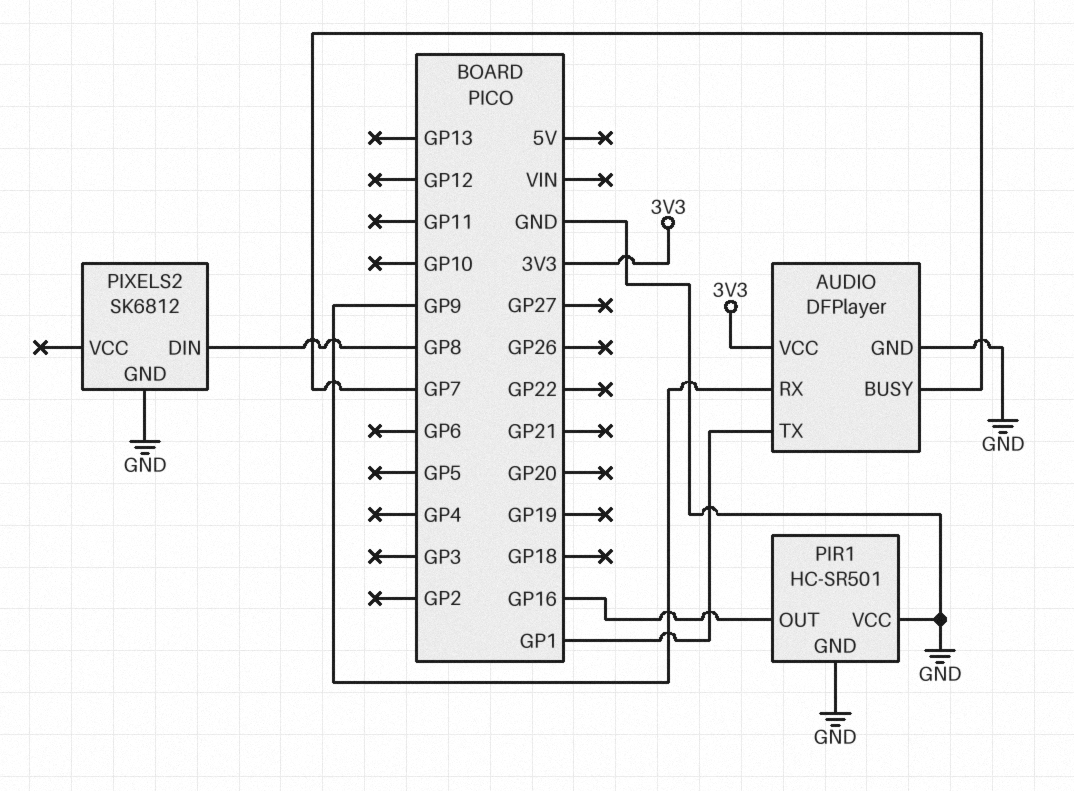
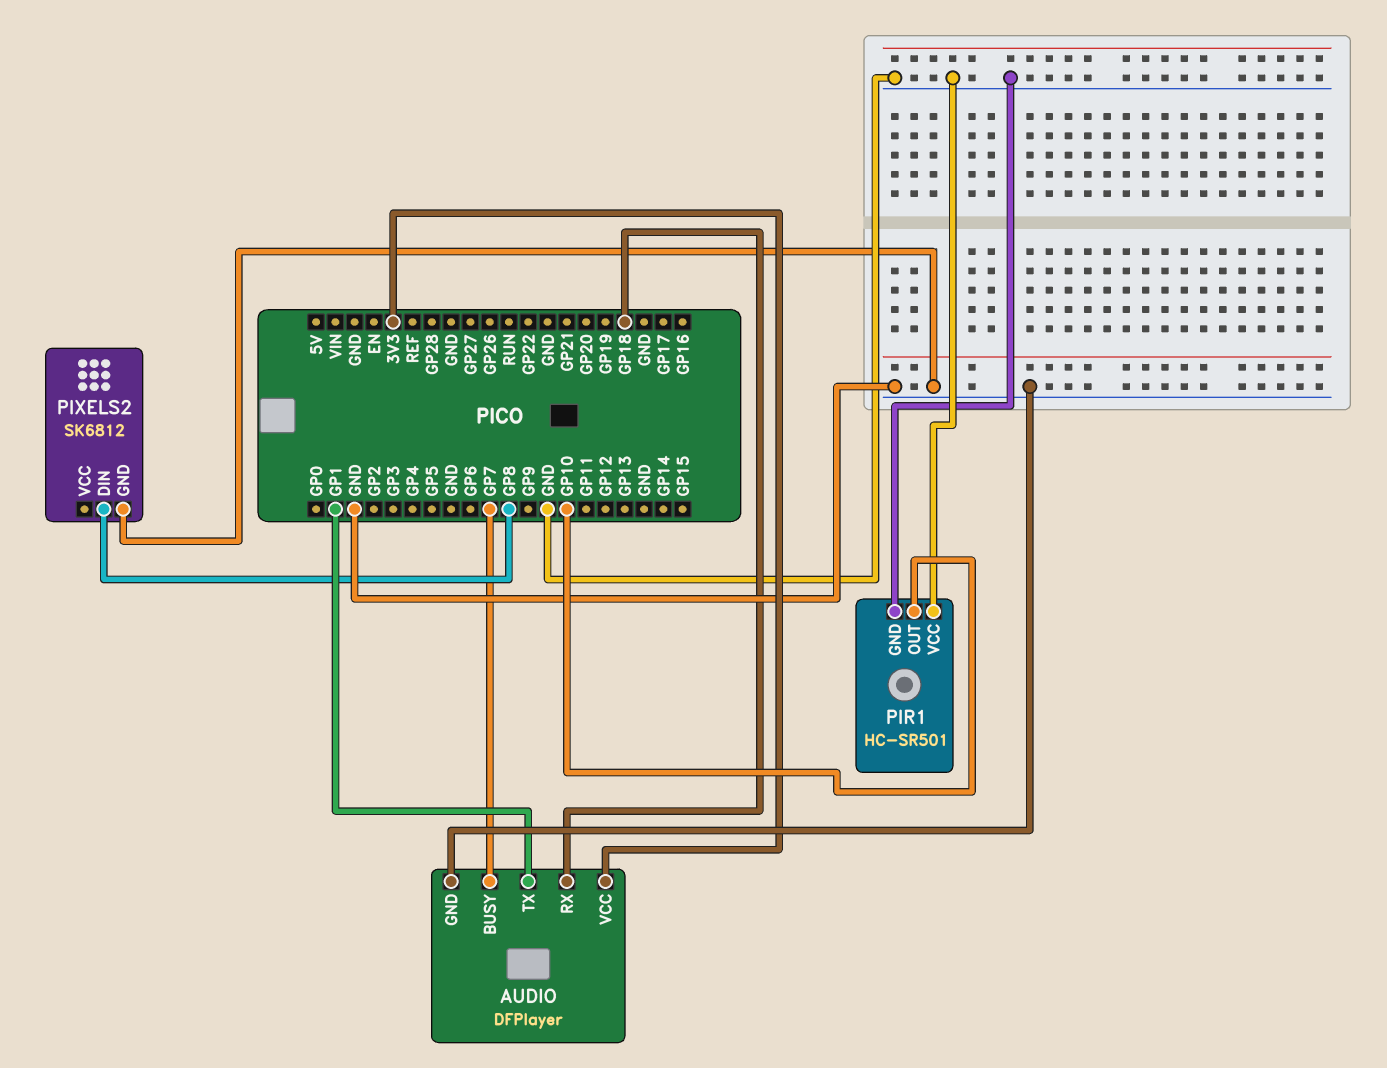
AUDIO pin RX: GP9 -> GP18
PIR1 pin OUT: GP16 -> GP10

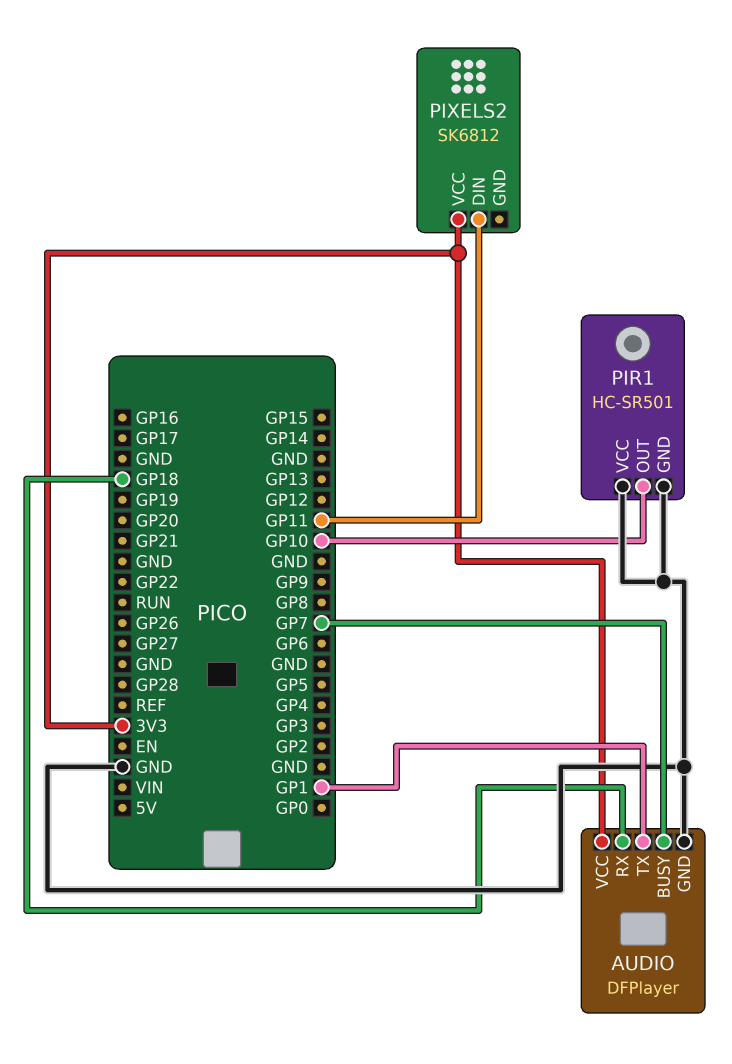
PIXELS2 pin DIN: GP8 -> GP11
PIXELS2 pin GND: GND -> none
PIXELS2 pin VCC: none -> 3V3

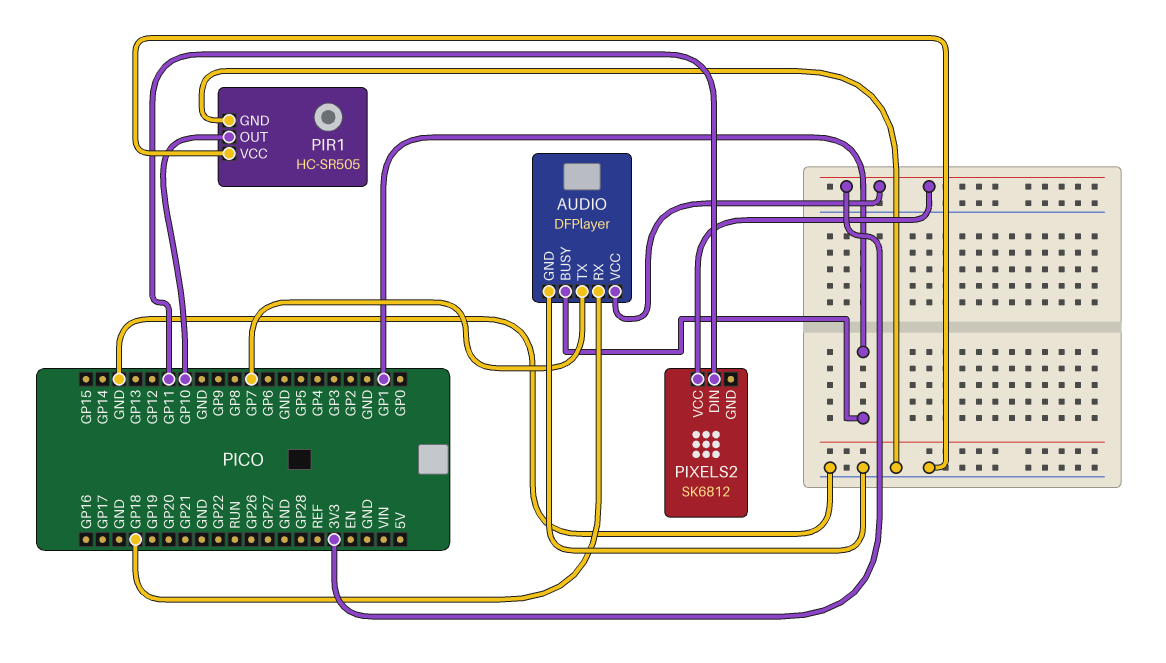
AUDIO pin BUSY: GP7 -> GP1
AUDIO pin TX: GP1 -> GP7
PIR1: HC-SR501 -> HC-SR505

